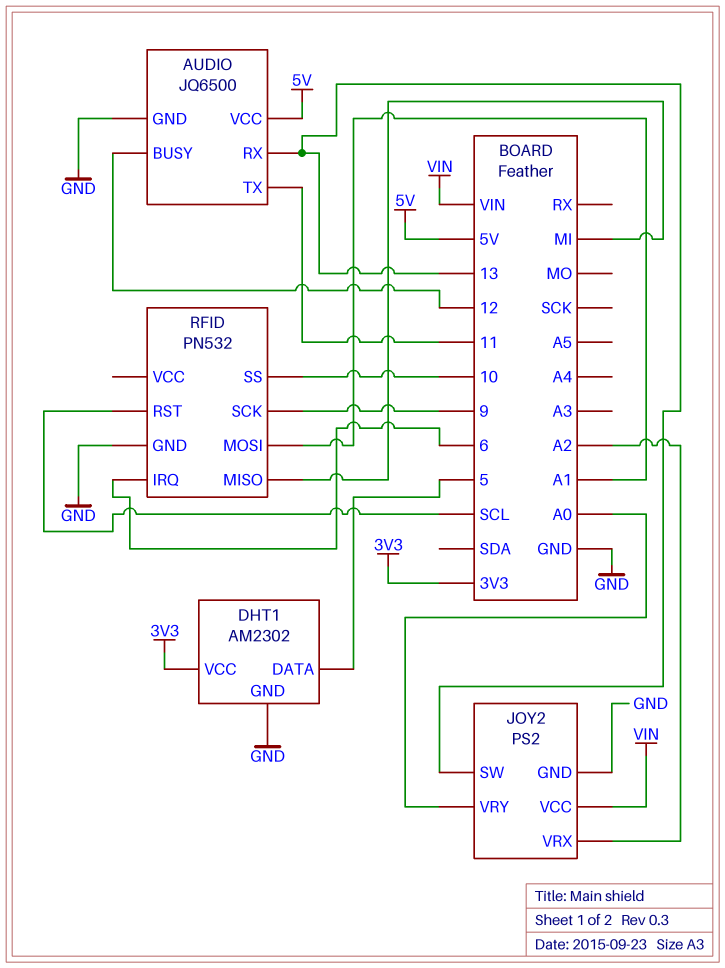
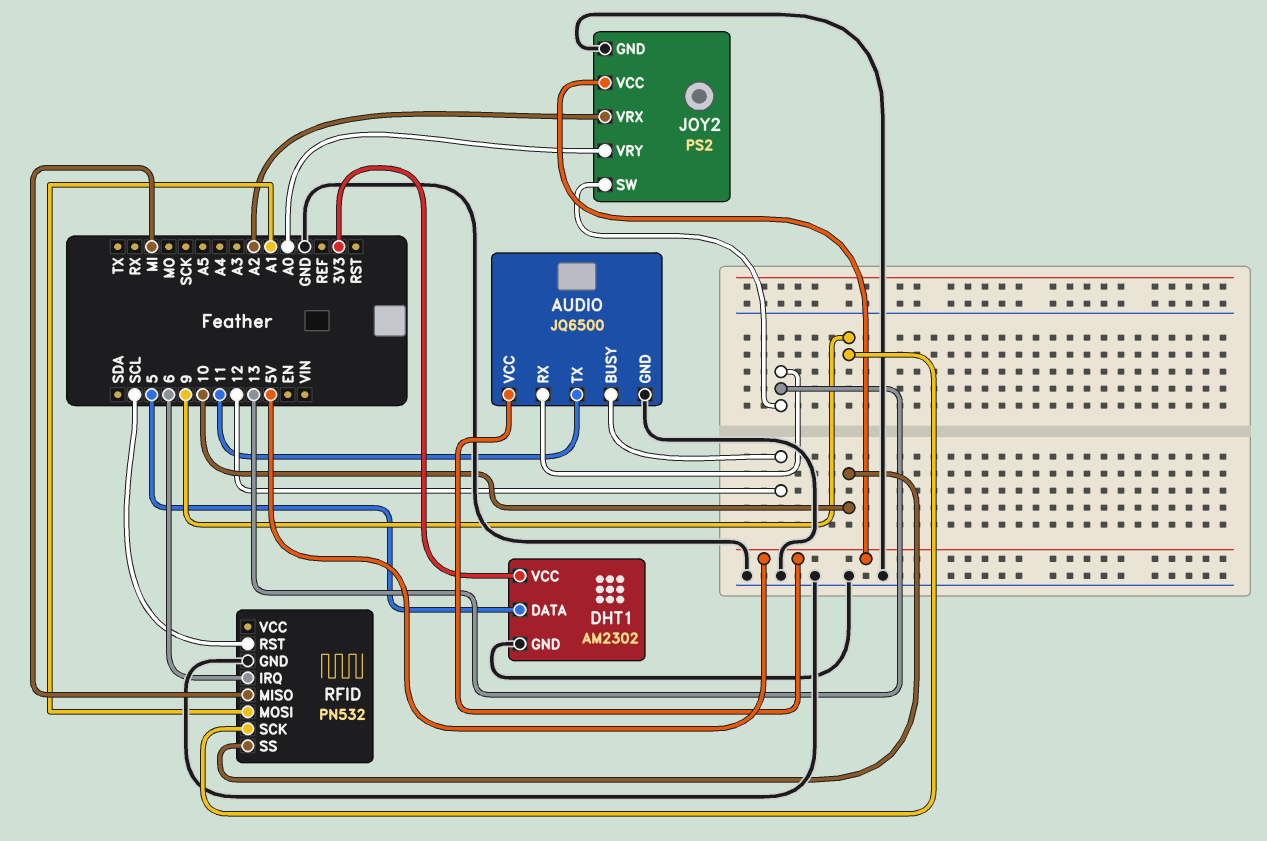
JOY2 pin VCC: VIN -> 5V

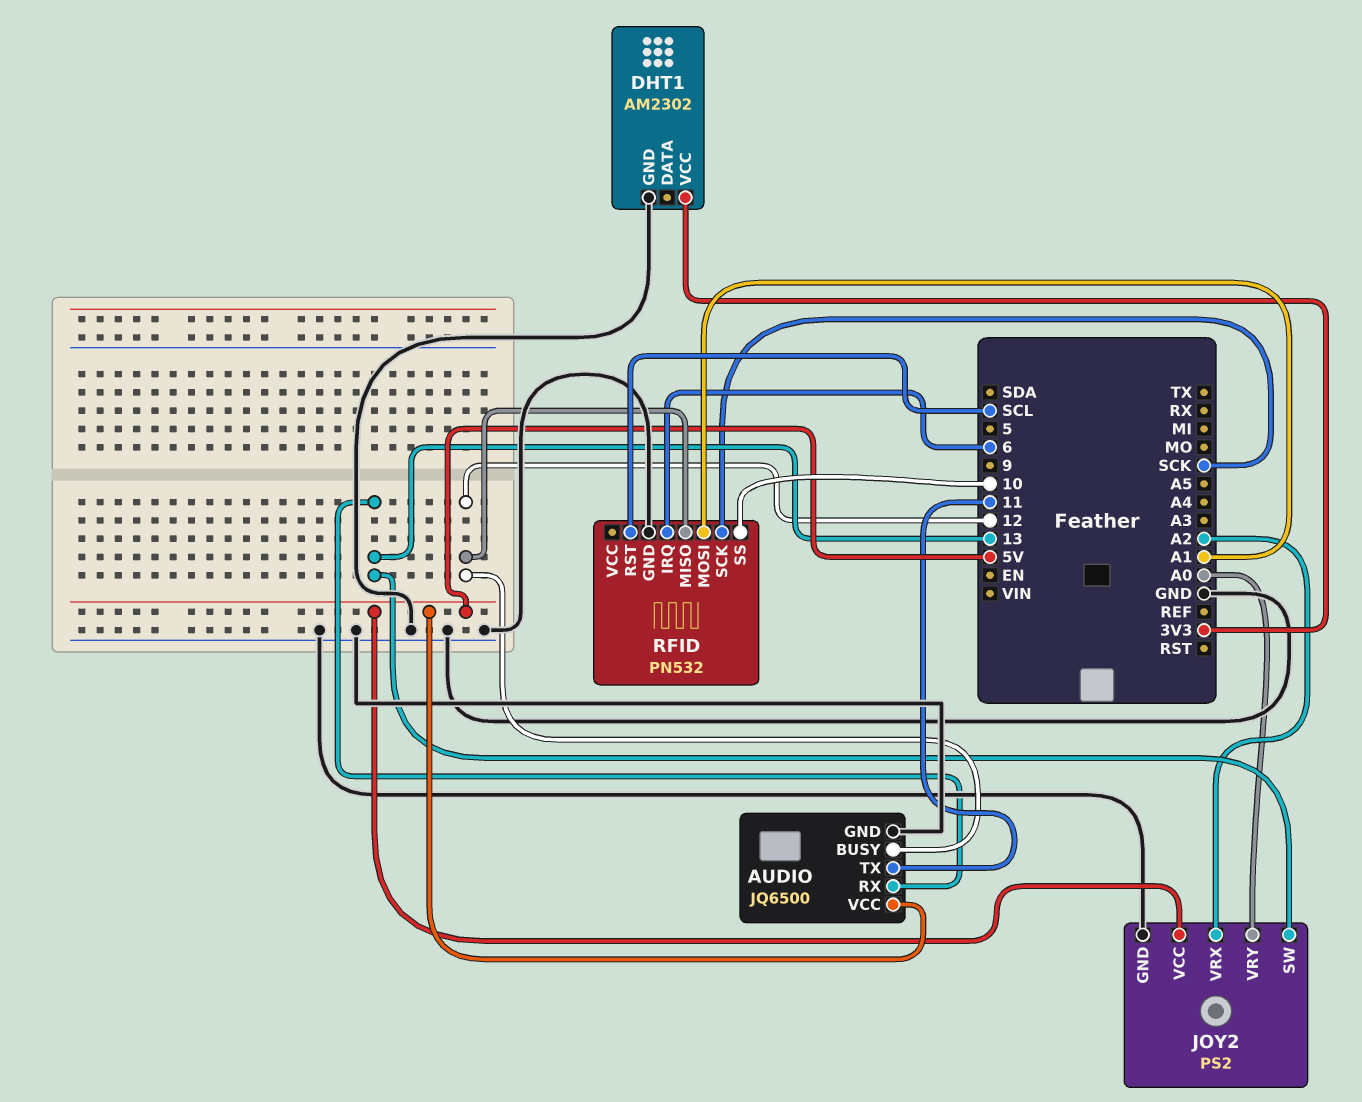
DHT1 pin DATA: 5 -> none
RFID pin MISO: MI -> 12
RFID pin SCK: 9 -> SCK

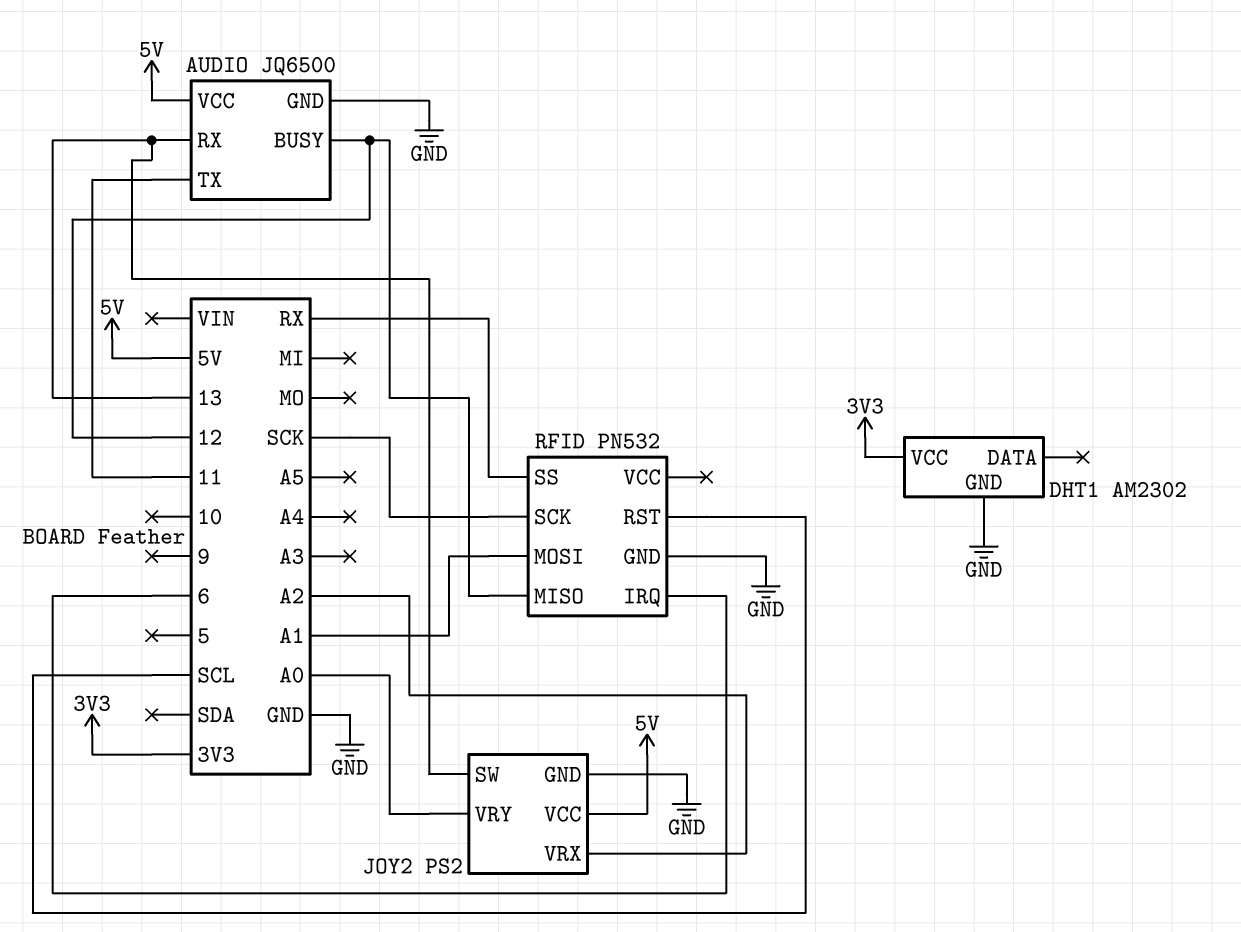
RFID pin SS: 10 -> RX

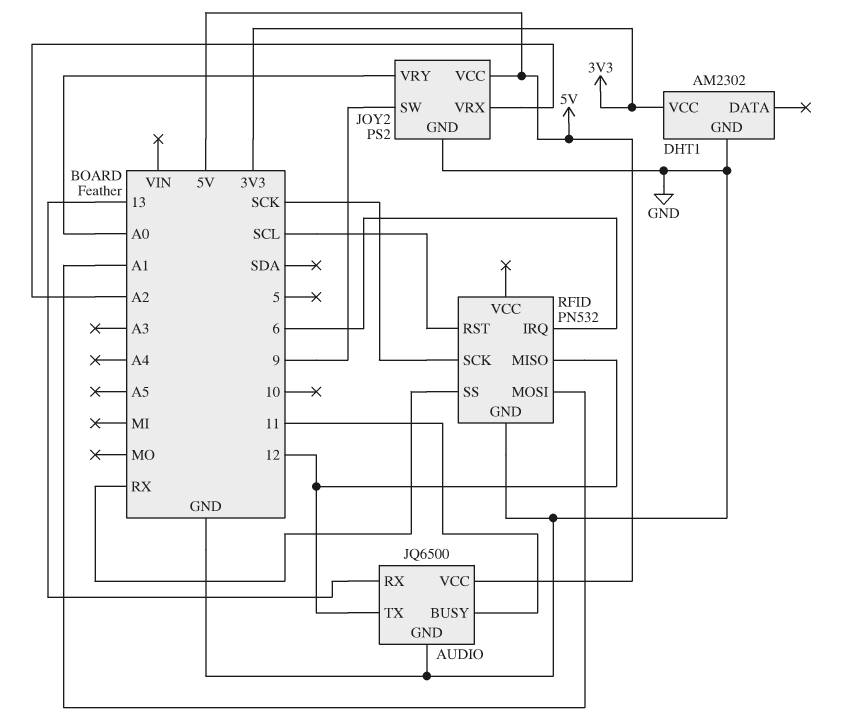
AUDIO pin BUSY: 12 -> 11
AUDIO pin TX: 11 -> 12
JOY2 pin SW: 13 -> 9

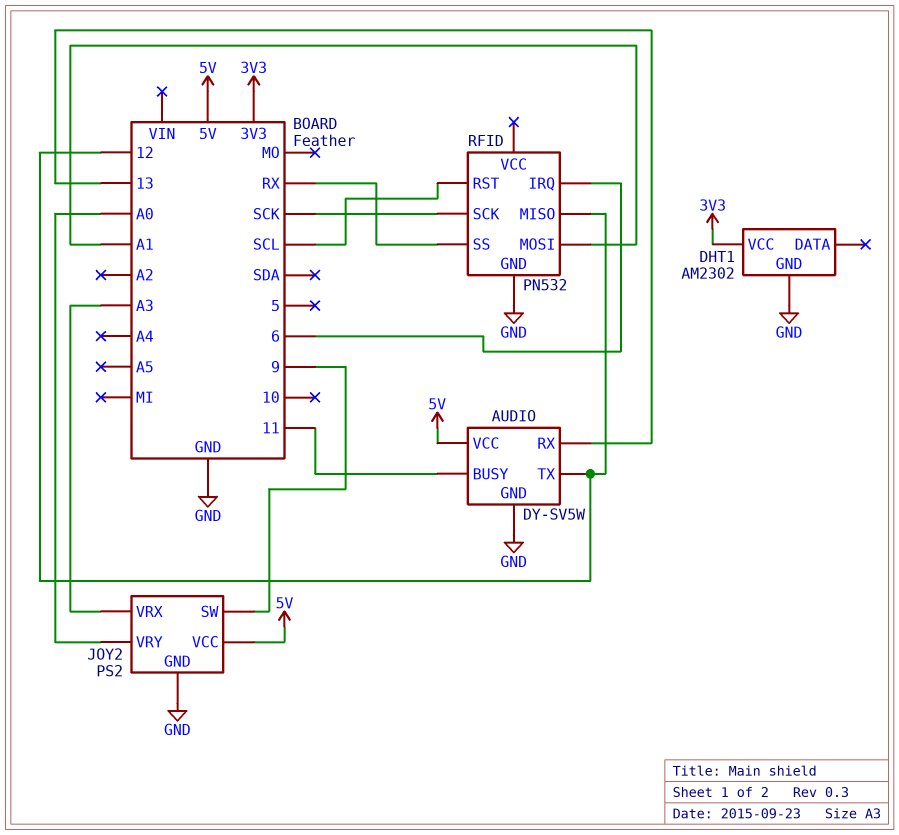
AUDIO: JQ6500 -> DY-SV5W
JOY2 pin VRX: A2 -> A3

